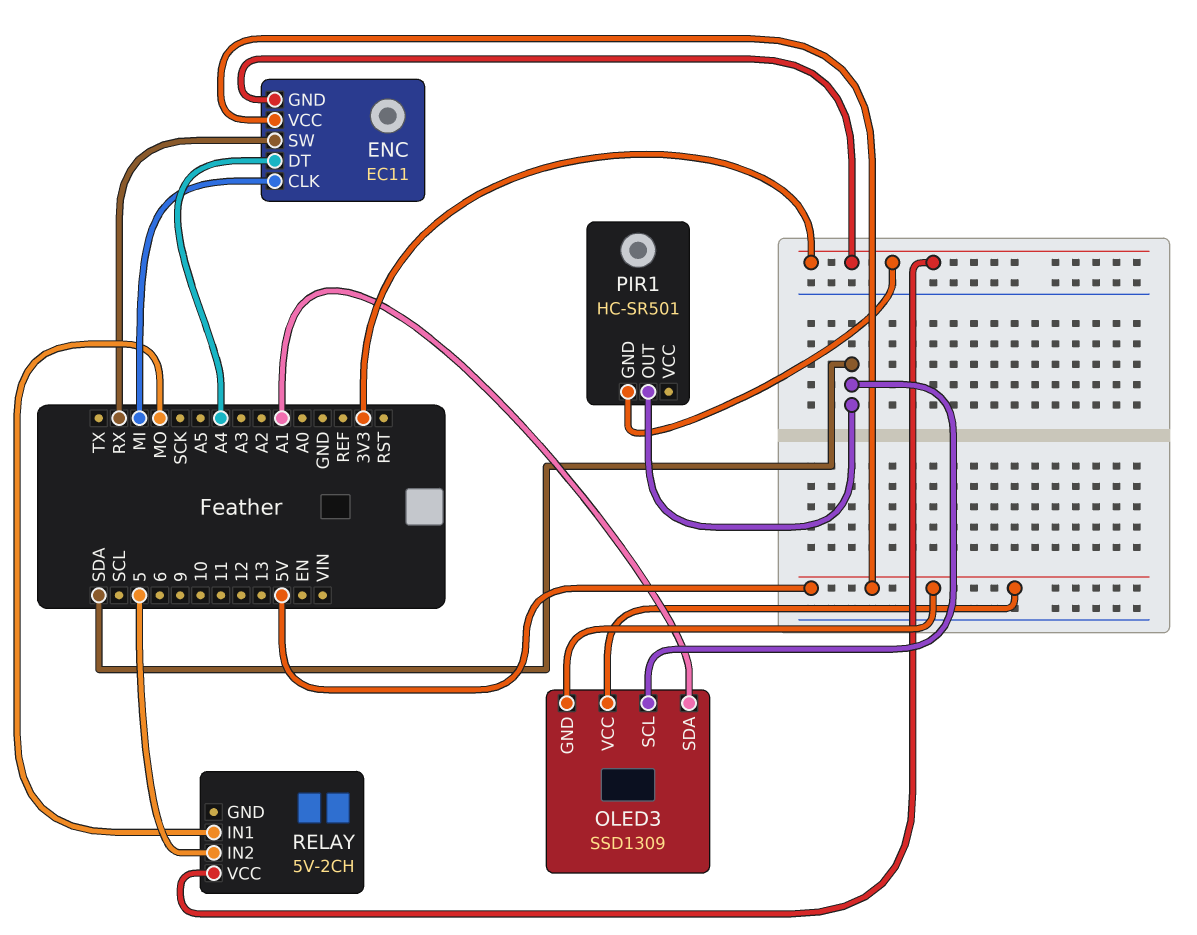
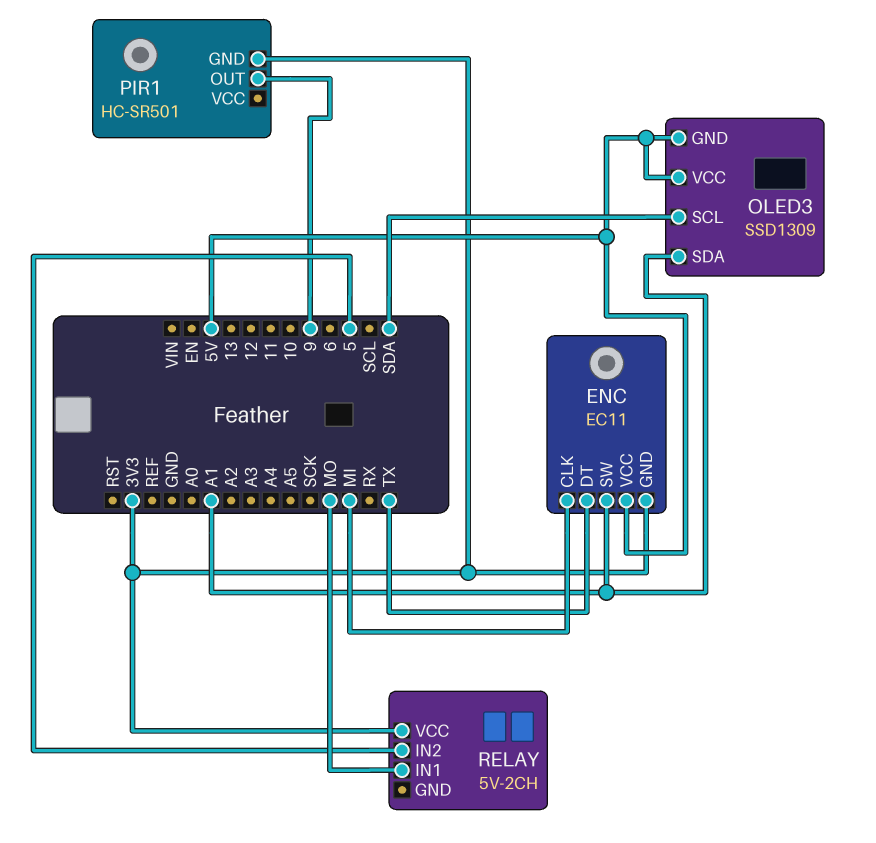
ENC pin DT: A4 -> TX
ENC pin SW: RX -> A1
PIR1 pin OUT: SDA -> 9

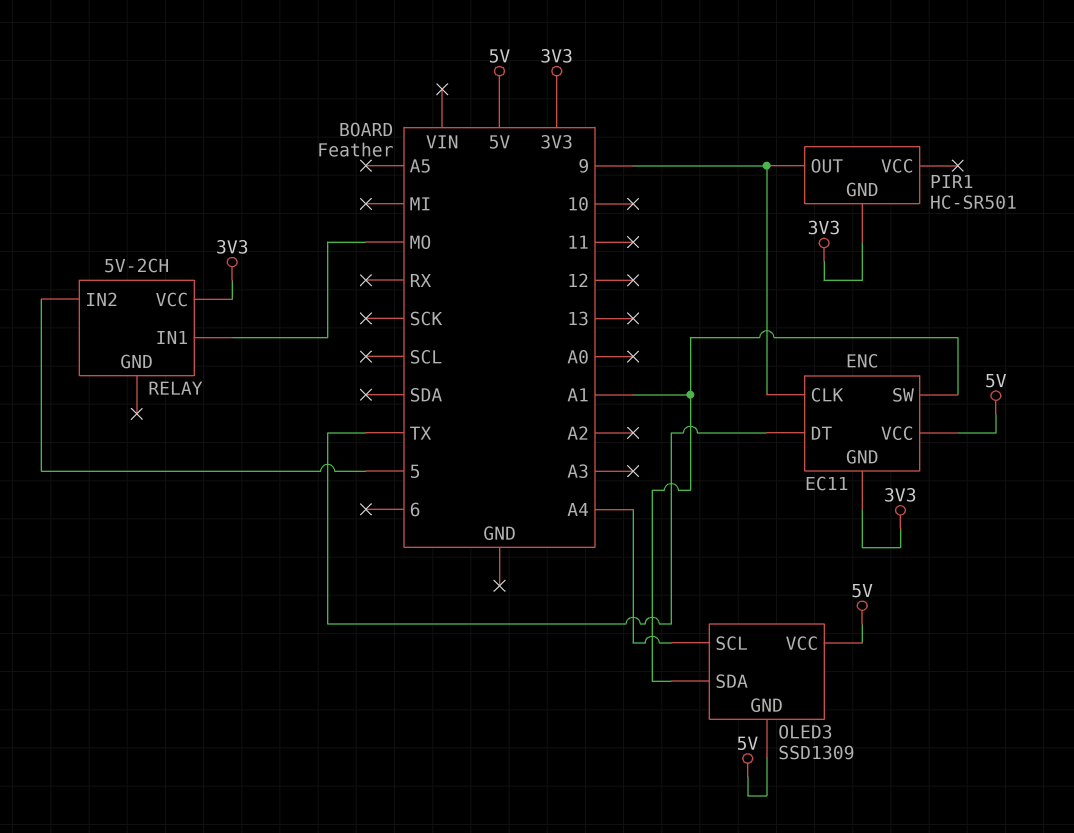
ENC pin CLK: MI -> 9
OLED3 pin SCL: SDA -> A4

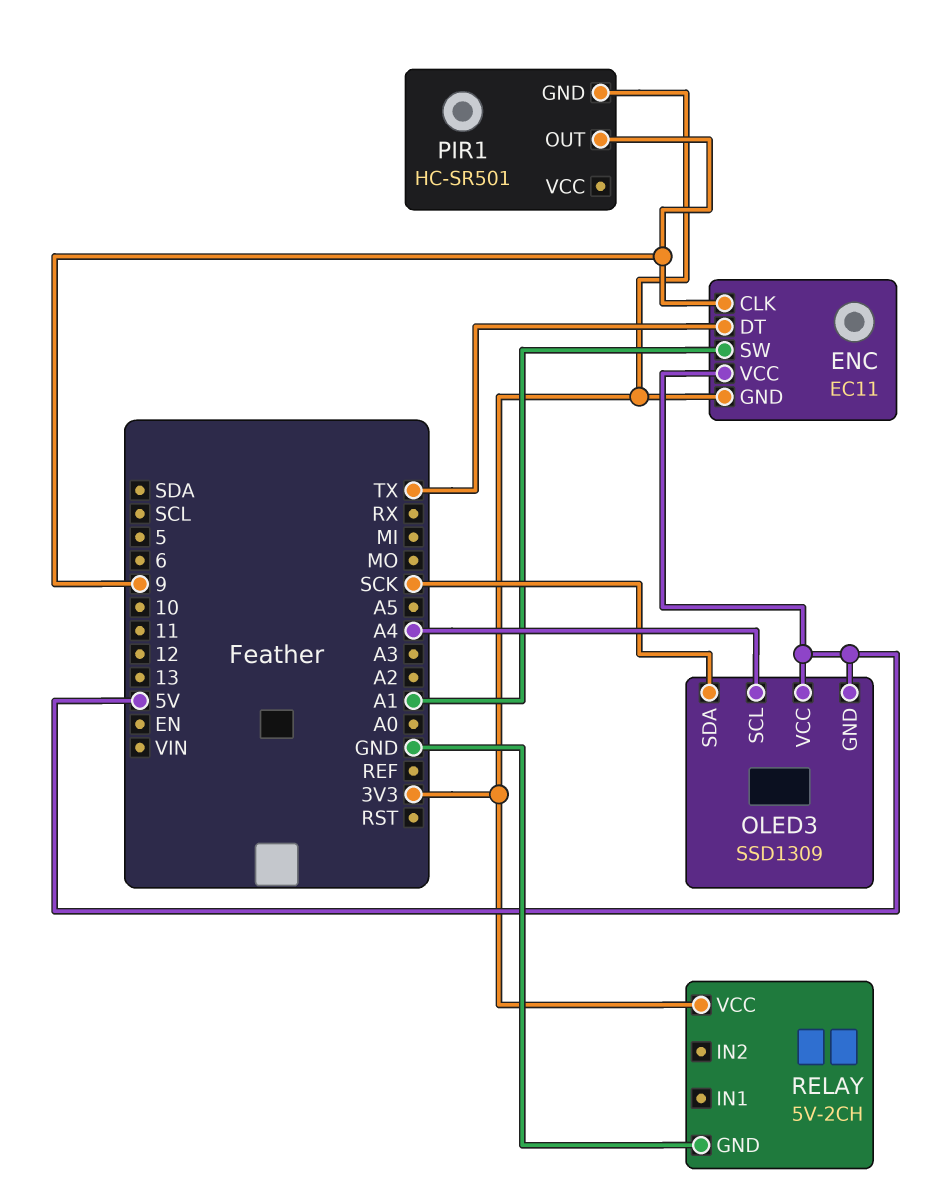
OLED3 pin SDA: A1 -> SCK
RELAY pin GND: none -> GND
RELAY pin IN1: MO -> none
RELAY pin IN2: 5 -> none

